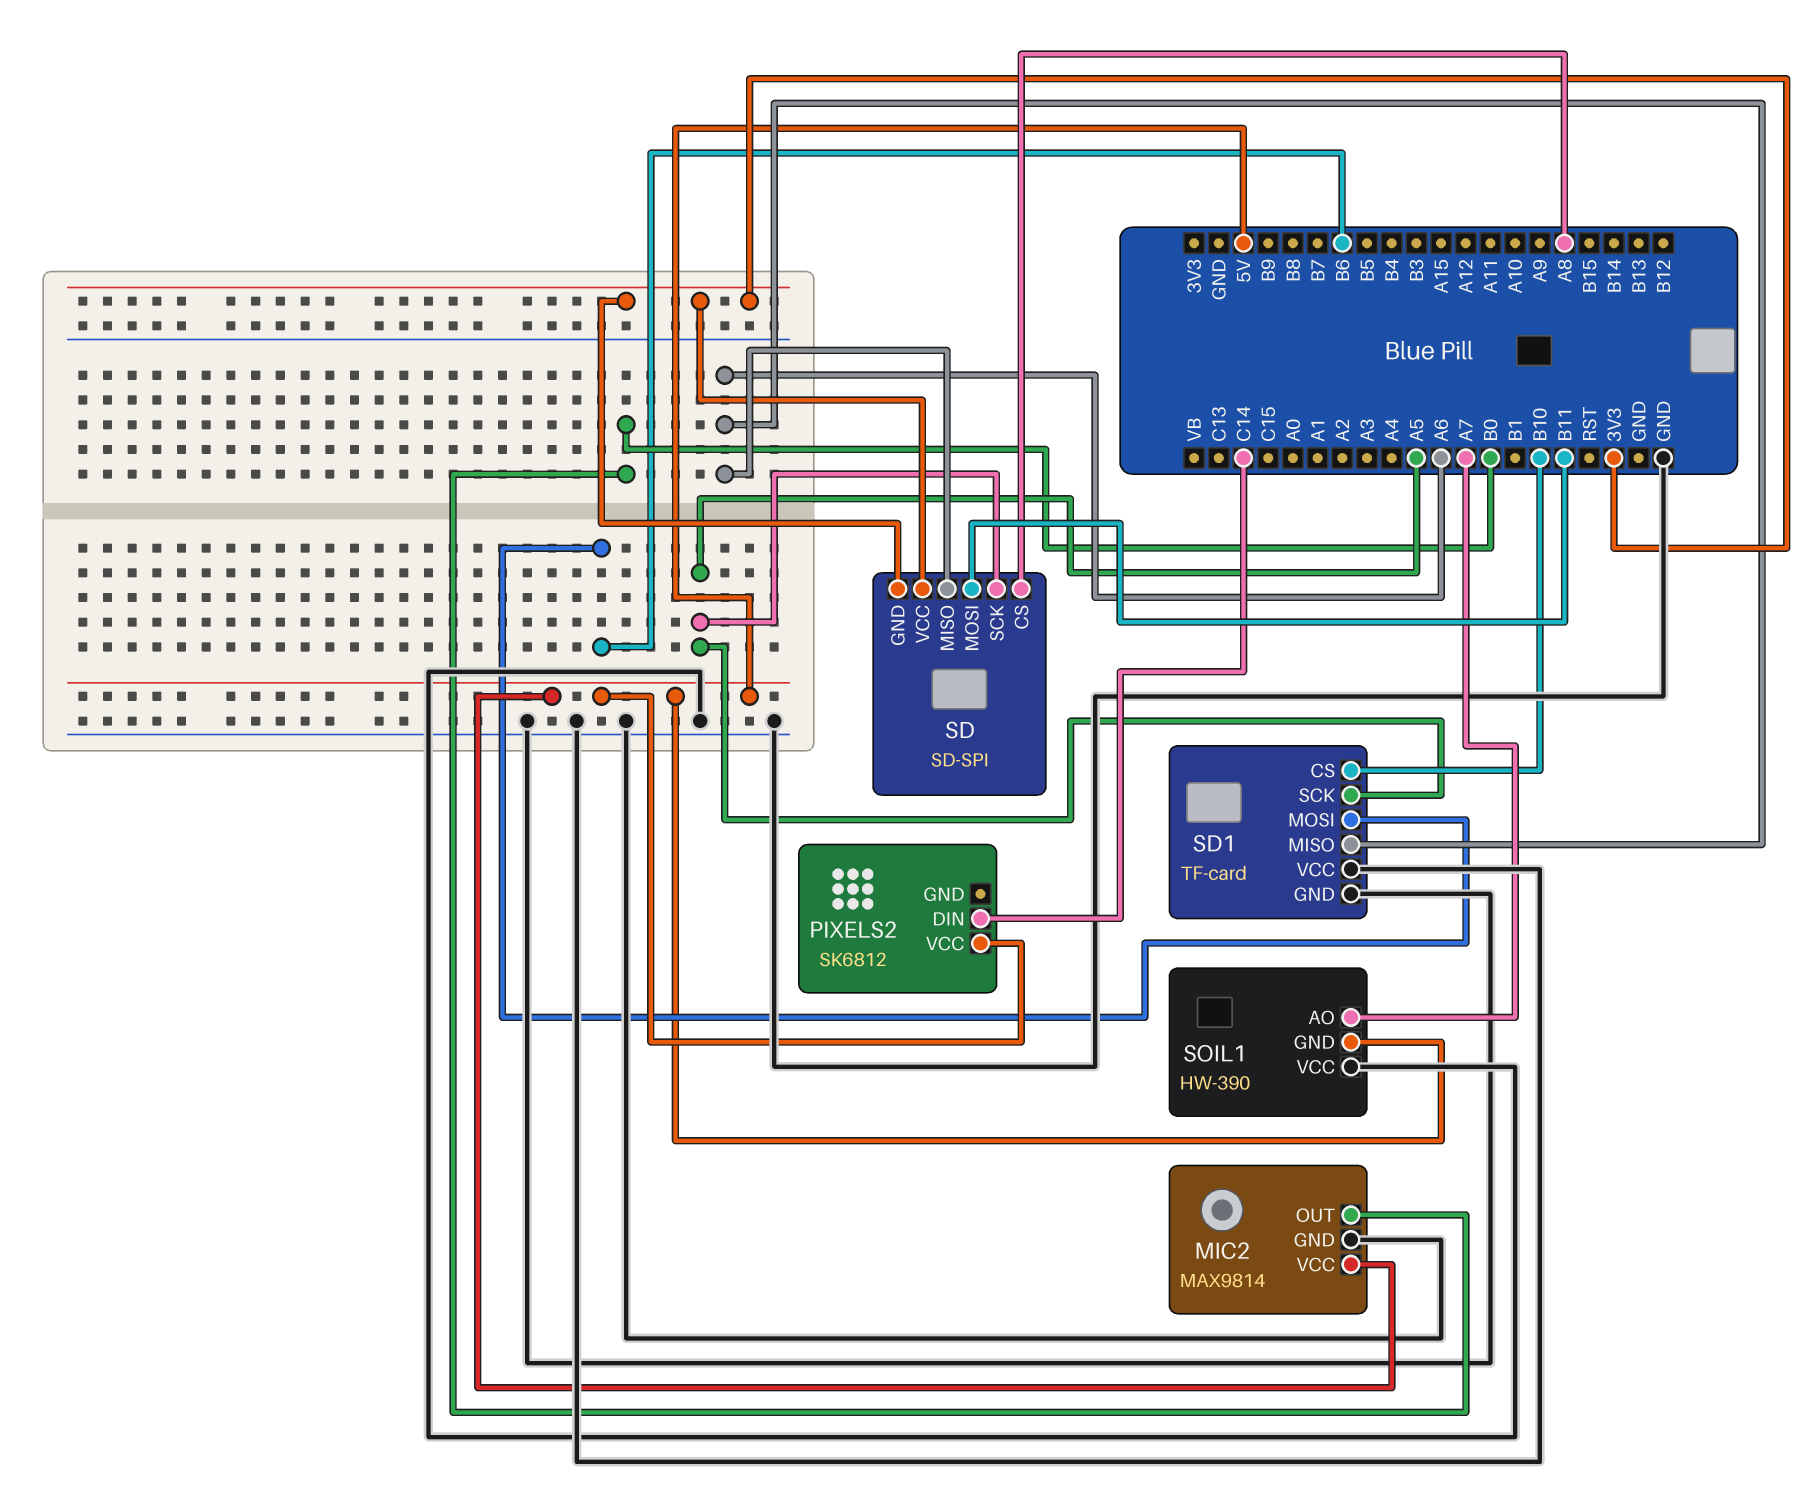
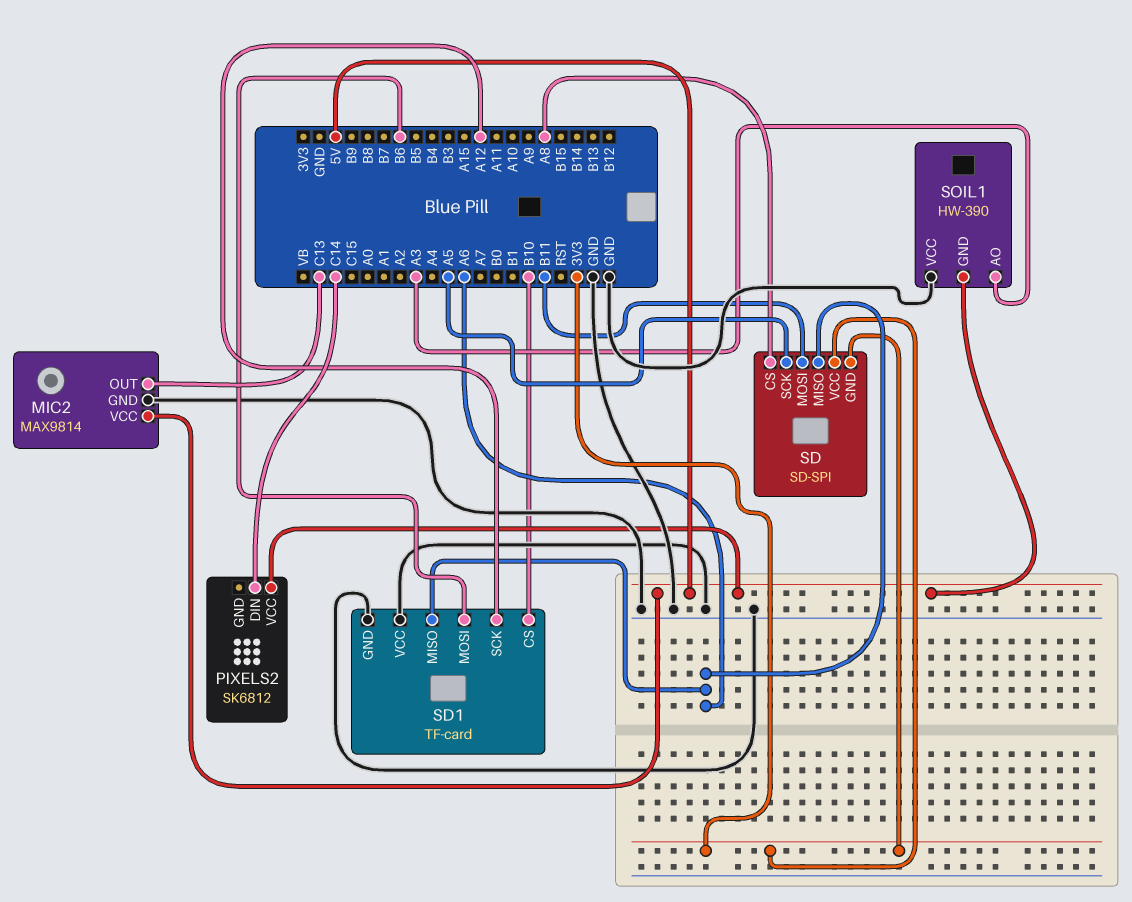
MIC2 pin OUT: B0 -> C13
SD1 pin SCK: A5 -> A12
SOIL1 pin AO: A7 -> A3

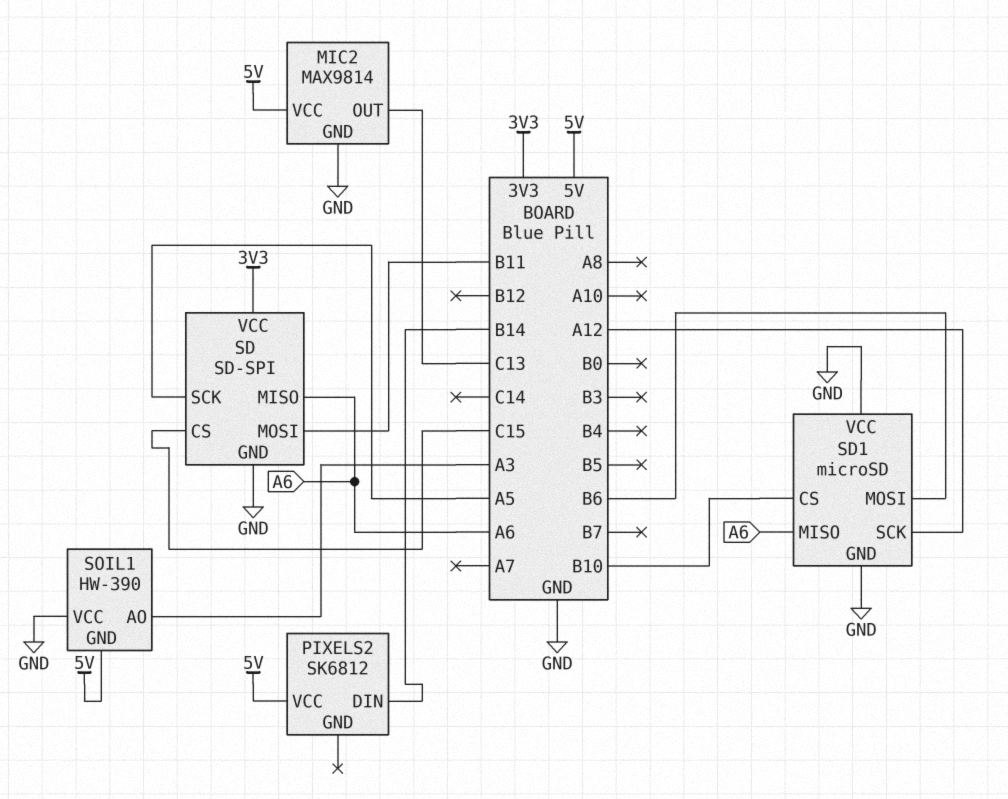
PIXELS2 pin DIN: C14 -> B14
SD pin CS: A8 -> C15
SD pin GND: 3V3 -> GND
SD1: TF-card -> microSD

